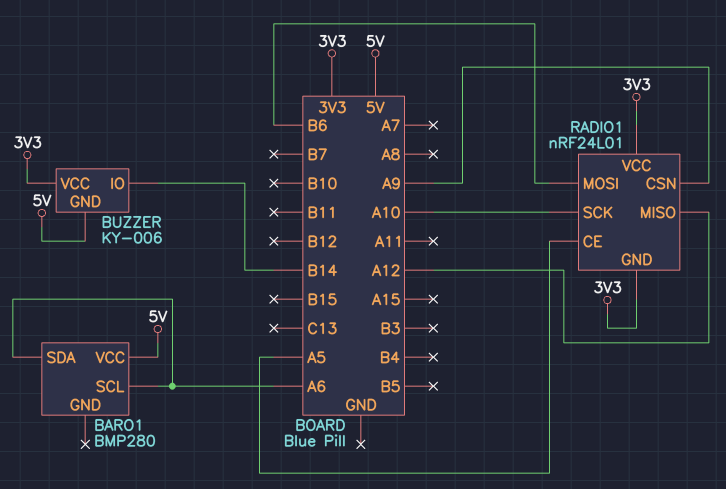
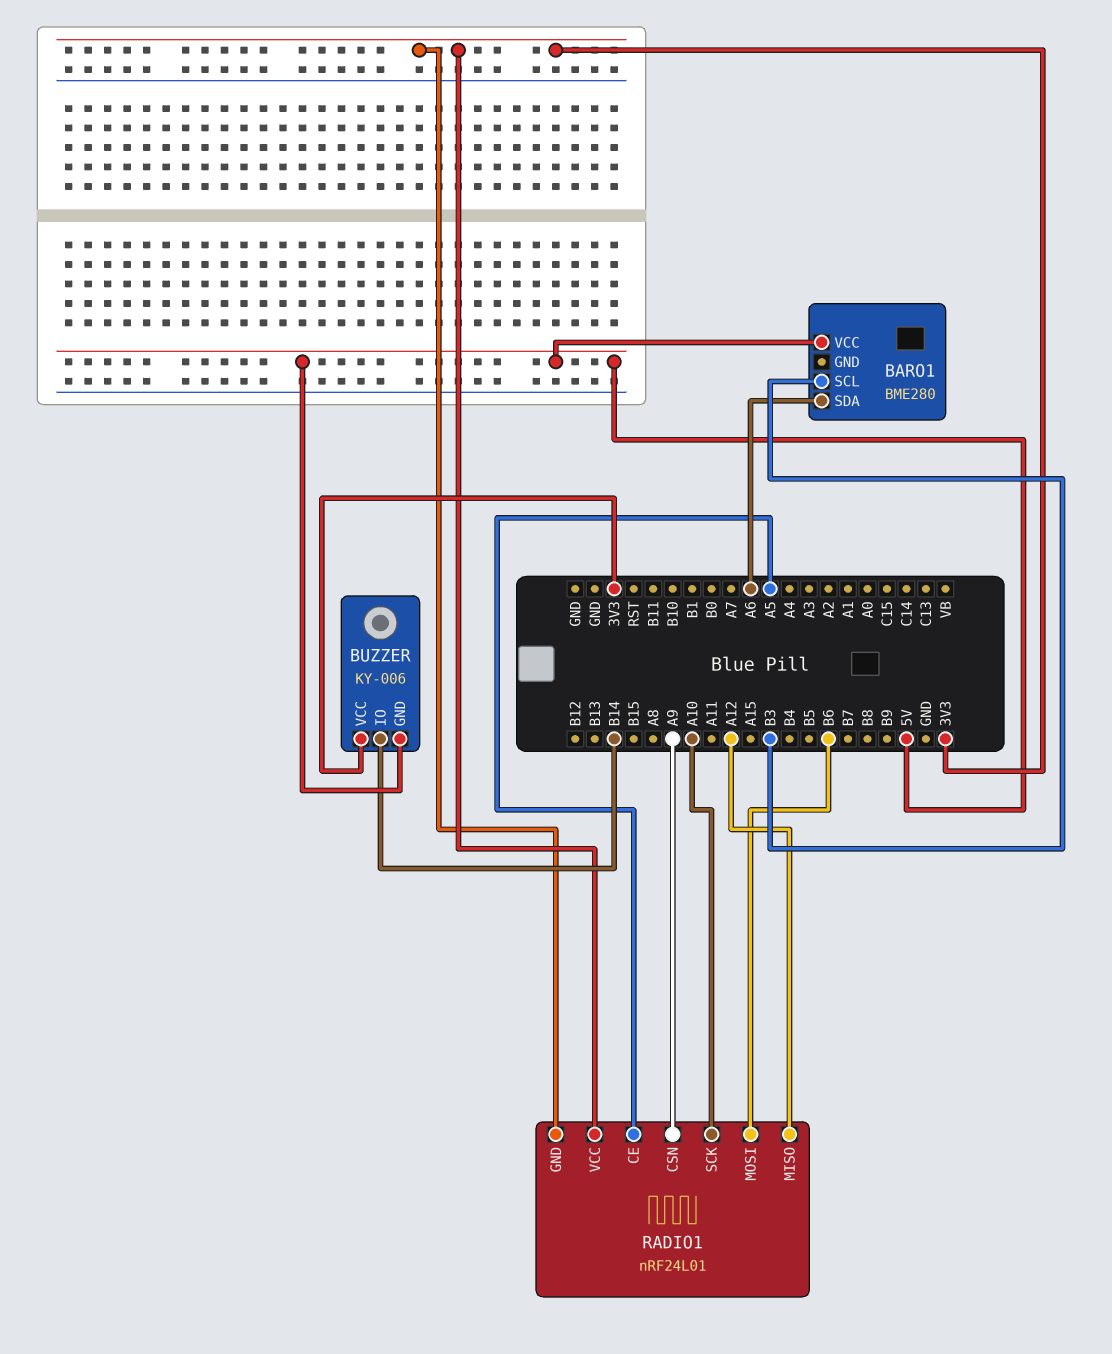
BARO1: BMP280 -> BME280
BARO1 pin SCL: A6 -> B3

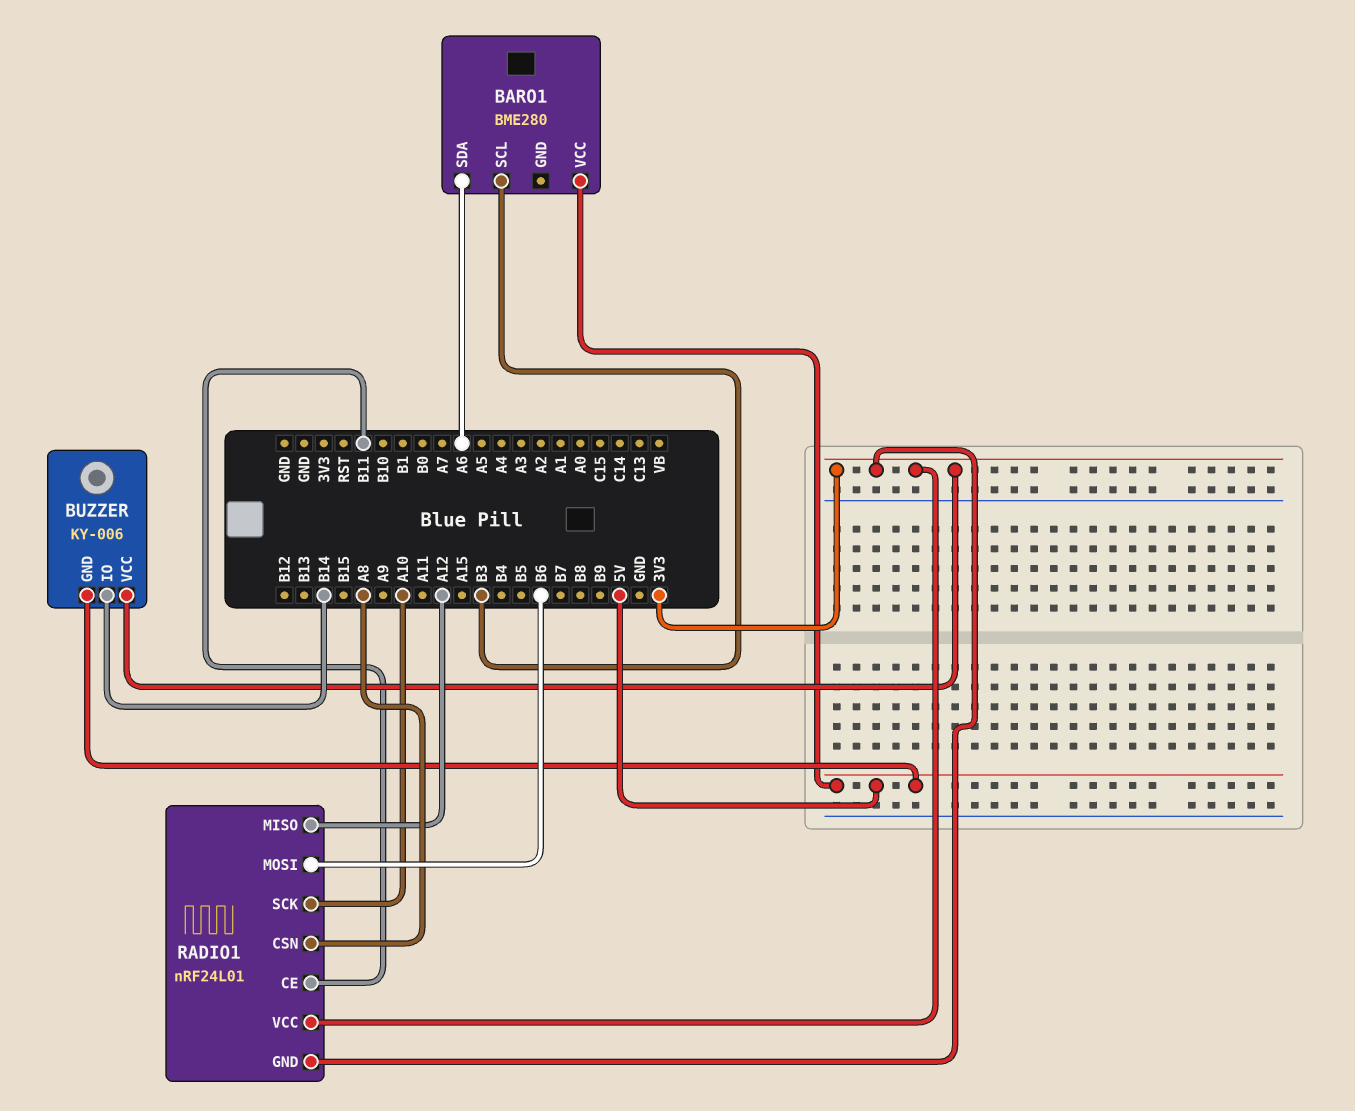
RADIO1 pin CE: A5 -> B11
RADIO1 pin CSN: A9 -> A8

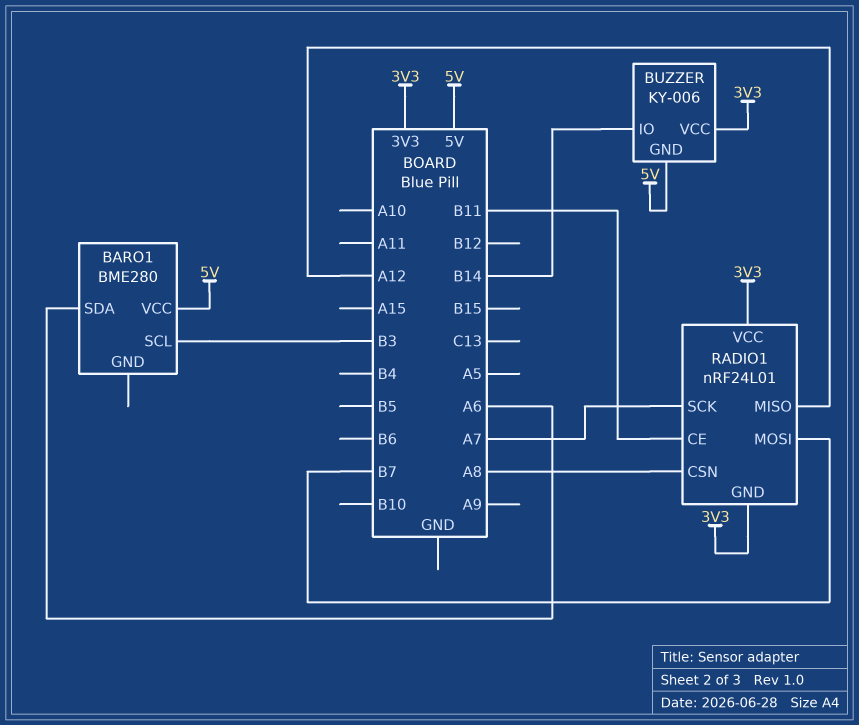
RADIO1 pin MOSI: B6 -> B7
RADIO1 pin SCK: A10 -> A7

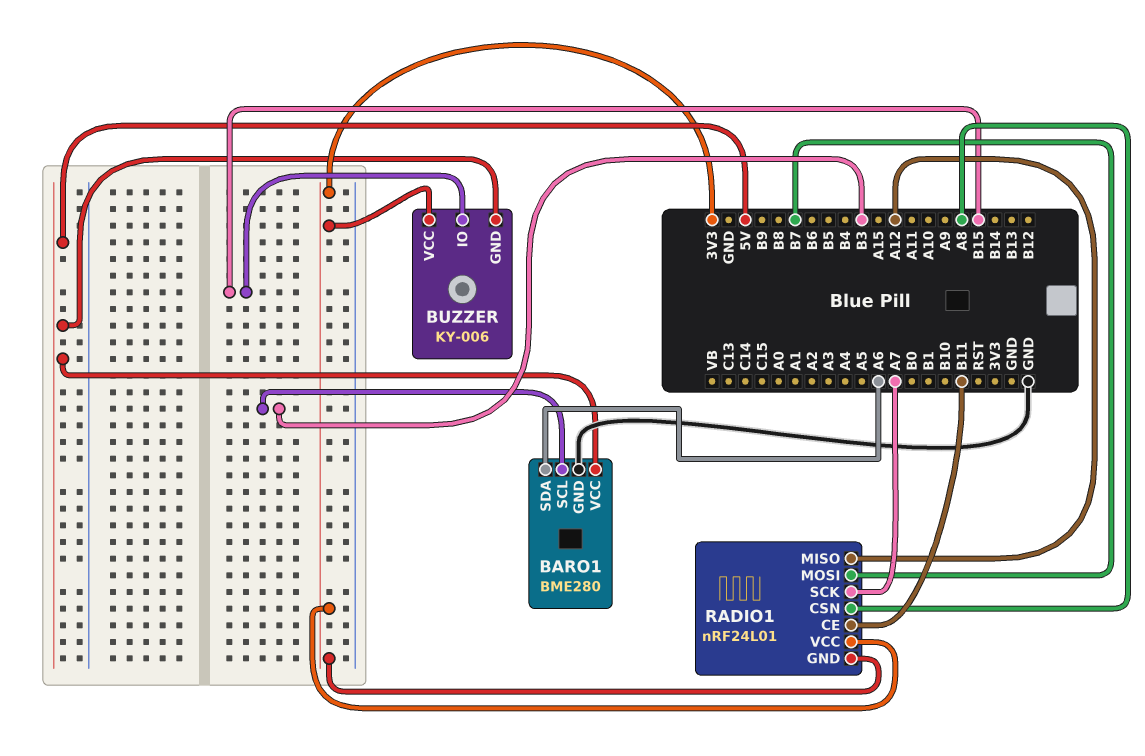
BARO1 pin GND: none -> GND
BUZZER pin IO: B14 -> B15

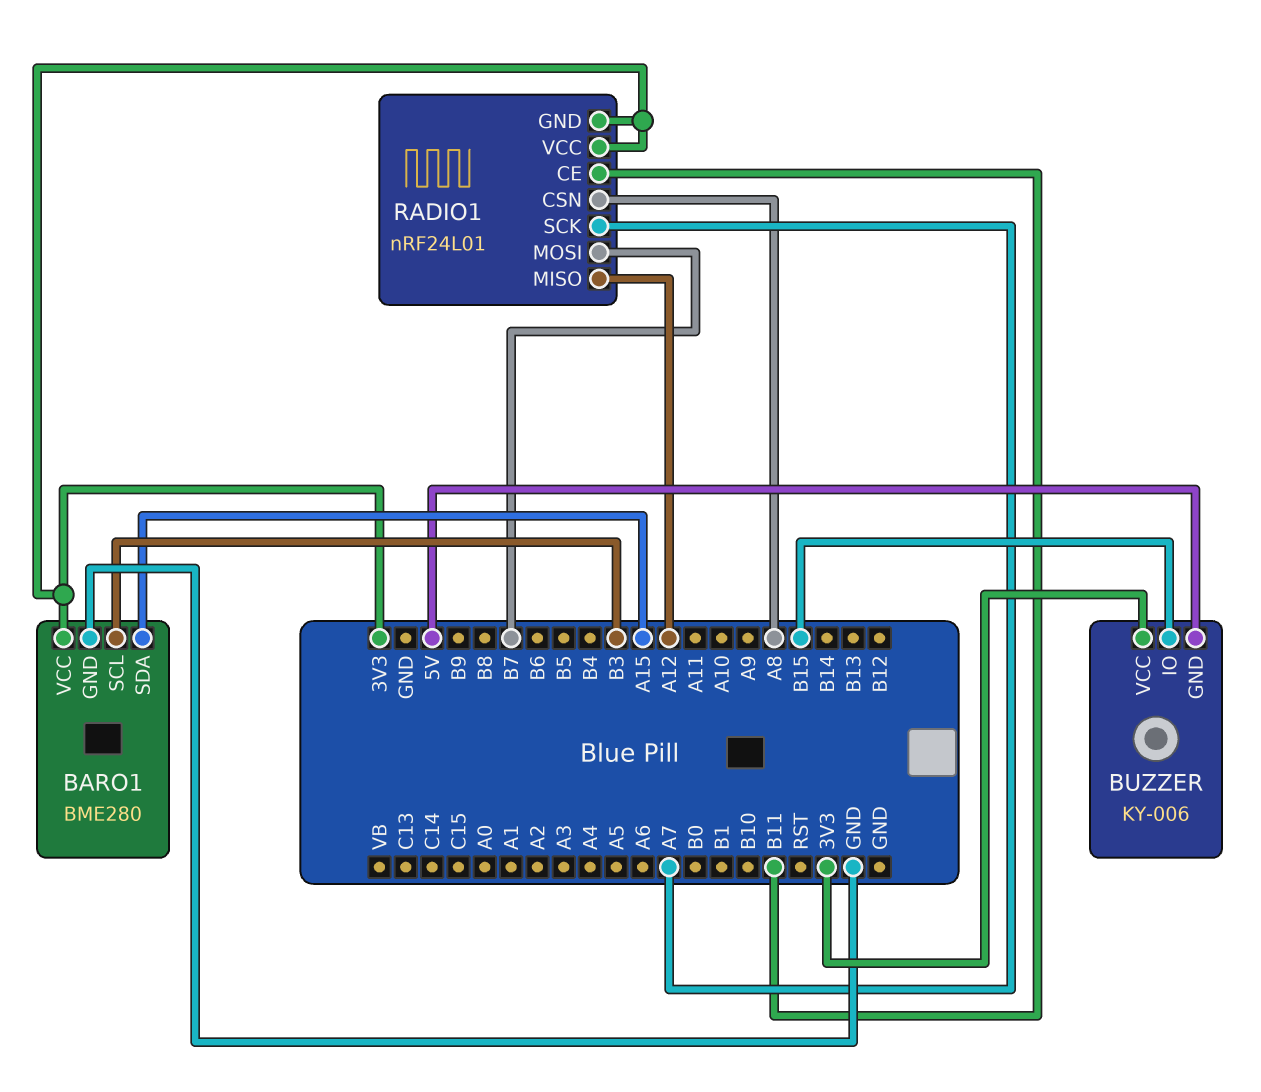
BARO1 pin SDA: A6 -> A15
BARO1 pin VCC: 5V -> 3V3

